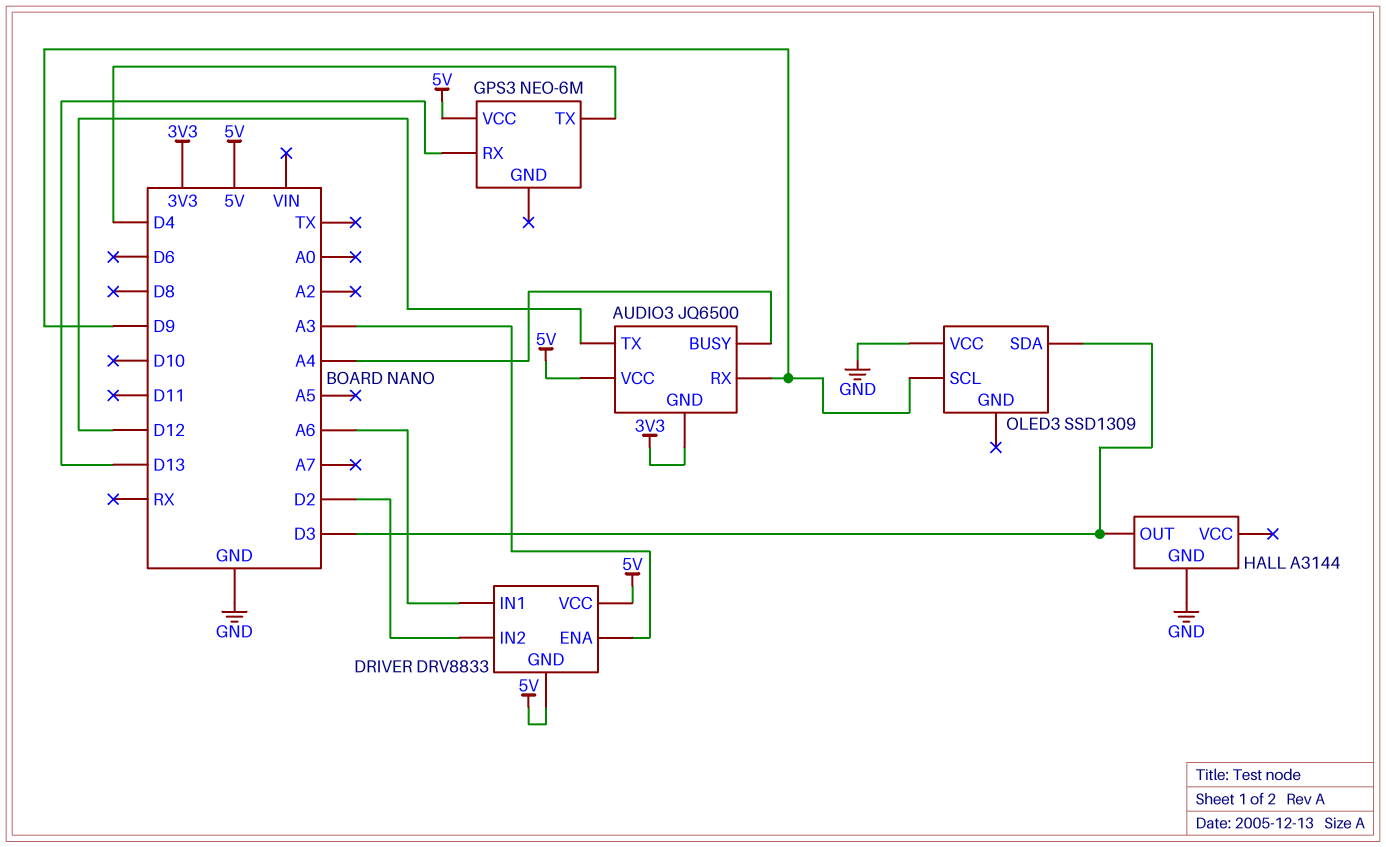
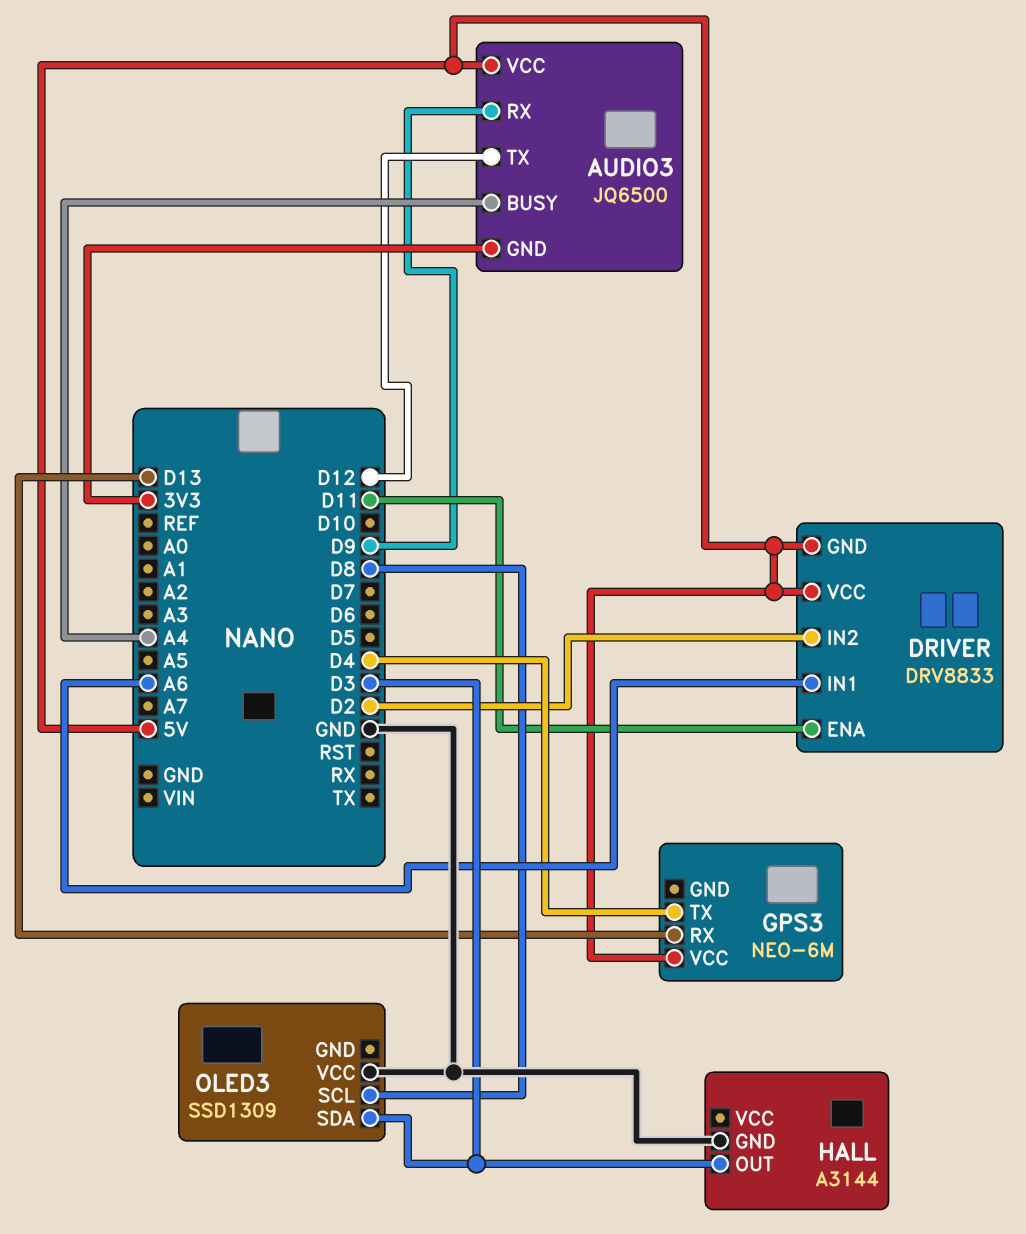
DRIVER pin ENA: A3 -> D11
OLED3 pin SCL: D9 -> D8

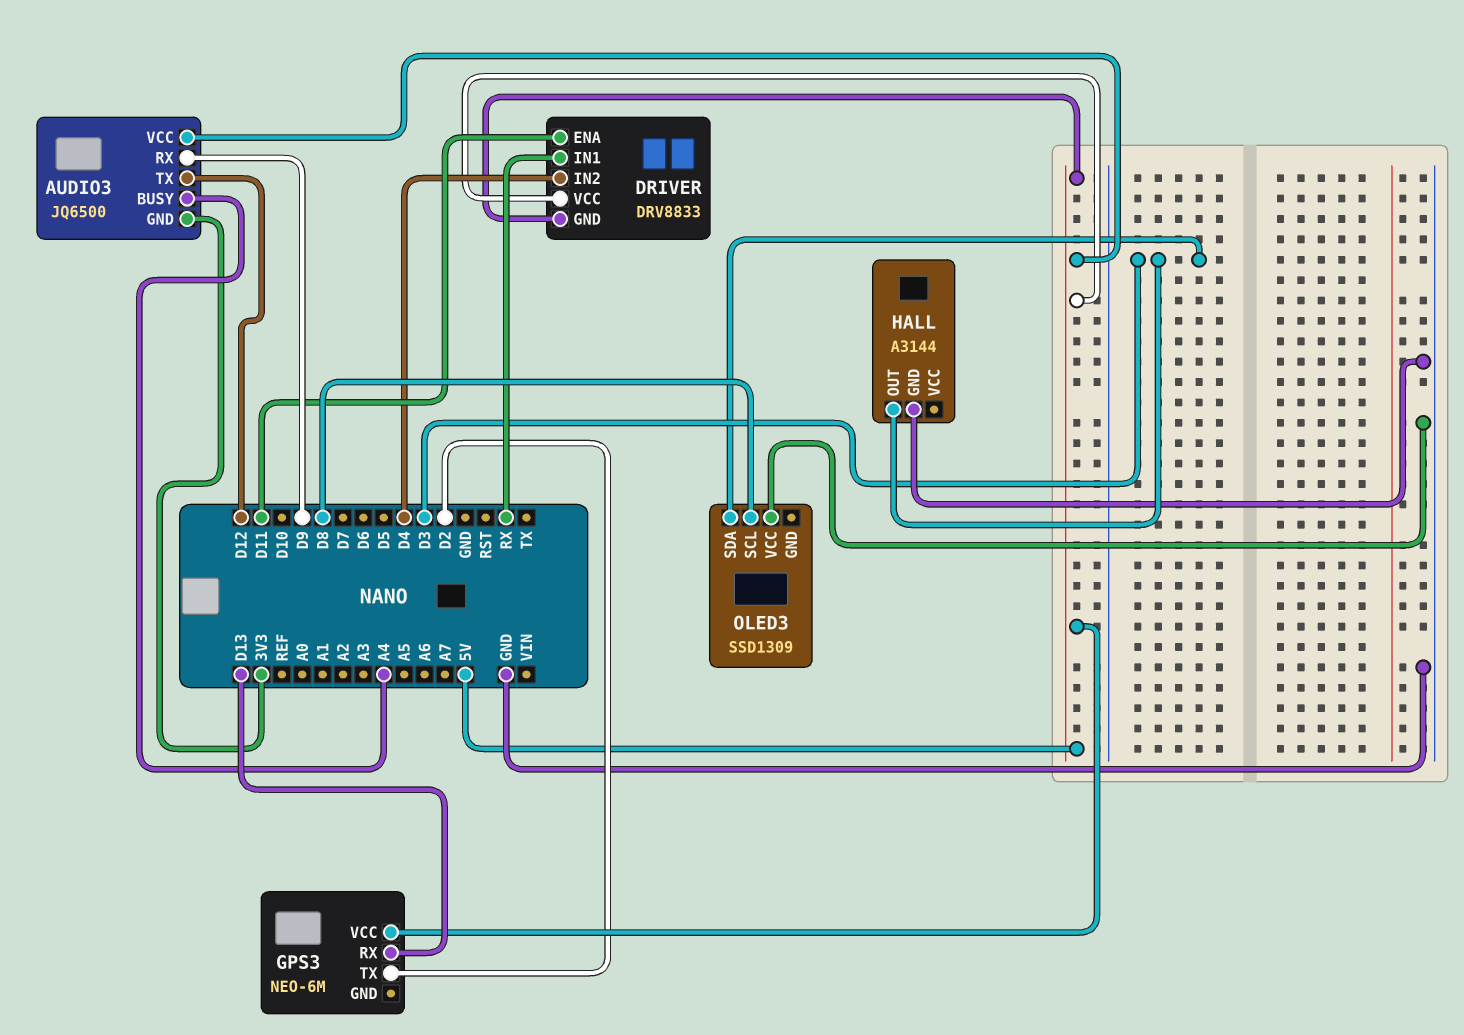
DRIVER pin IN1: A6 -> RX
DRIVER pin IN2: D2 -> D4
GPS3 pin TX: D4 -> D2

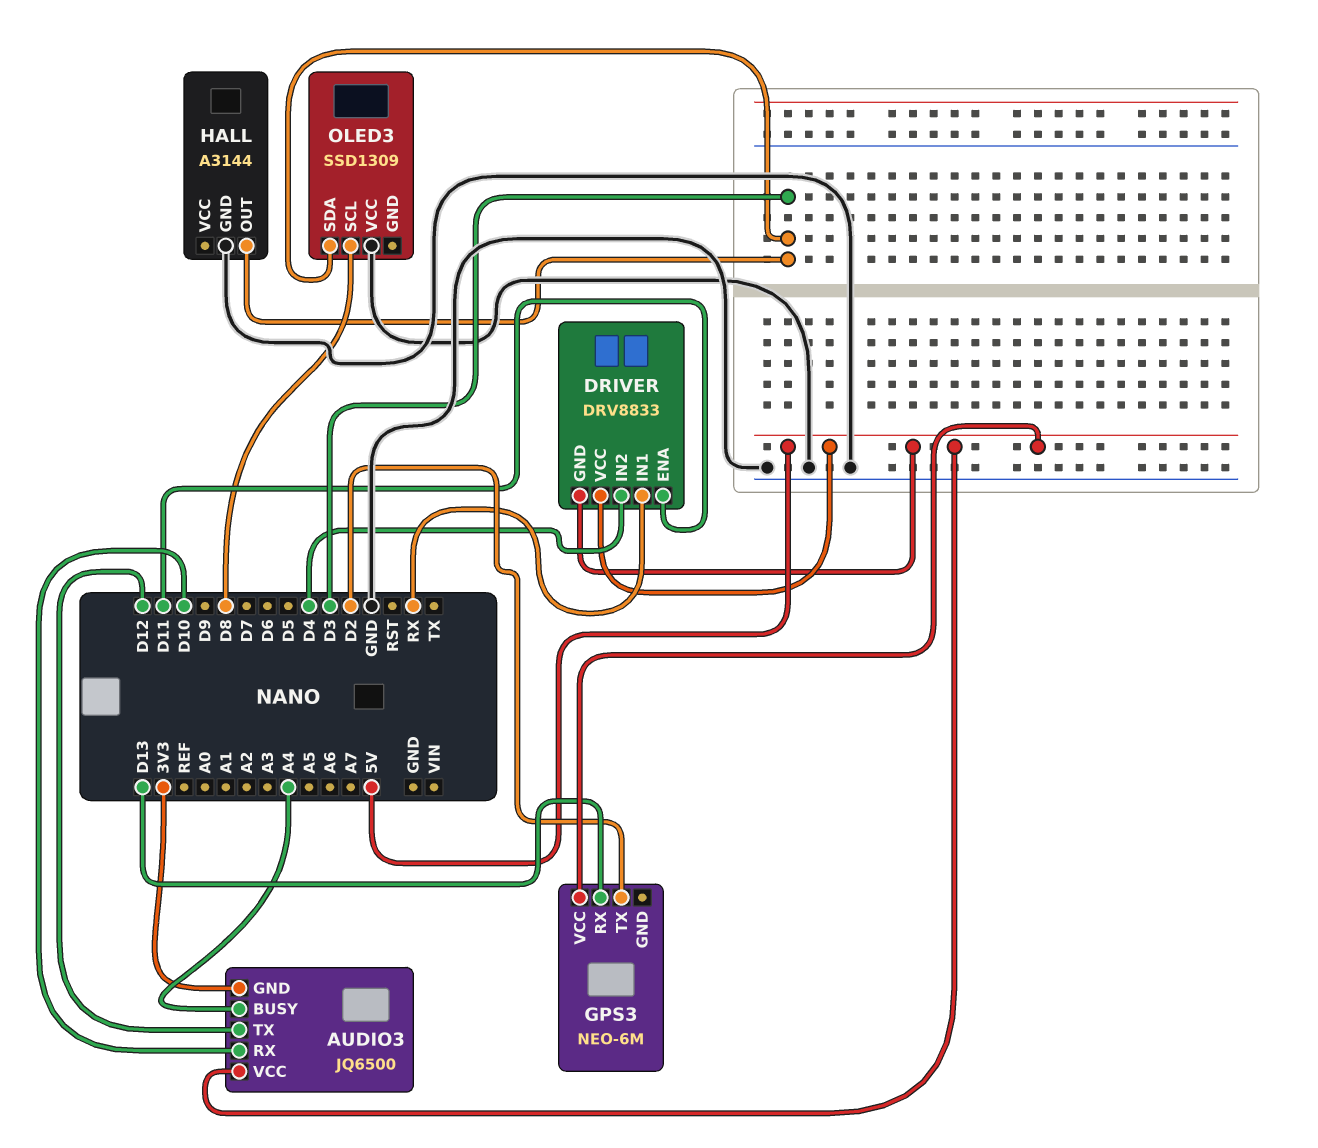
AUDIO3 pin RX: D9 -> D10

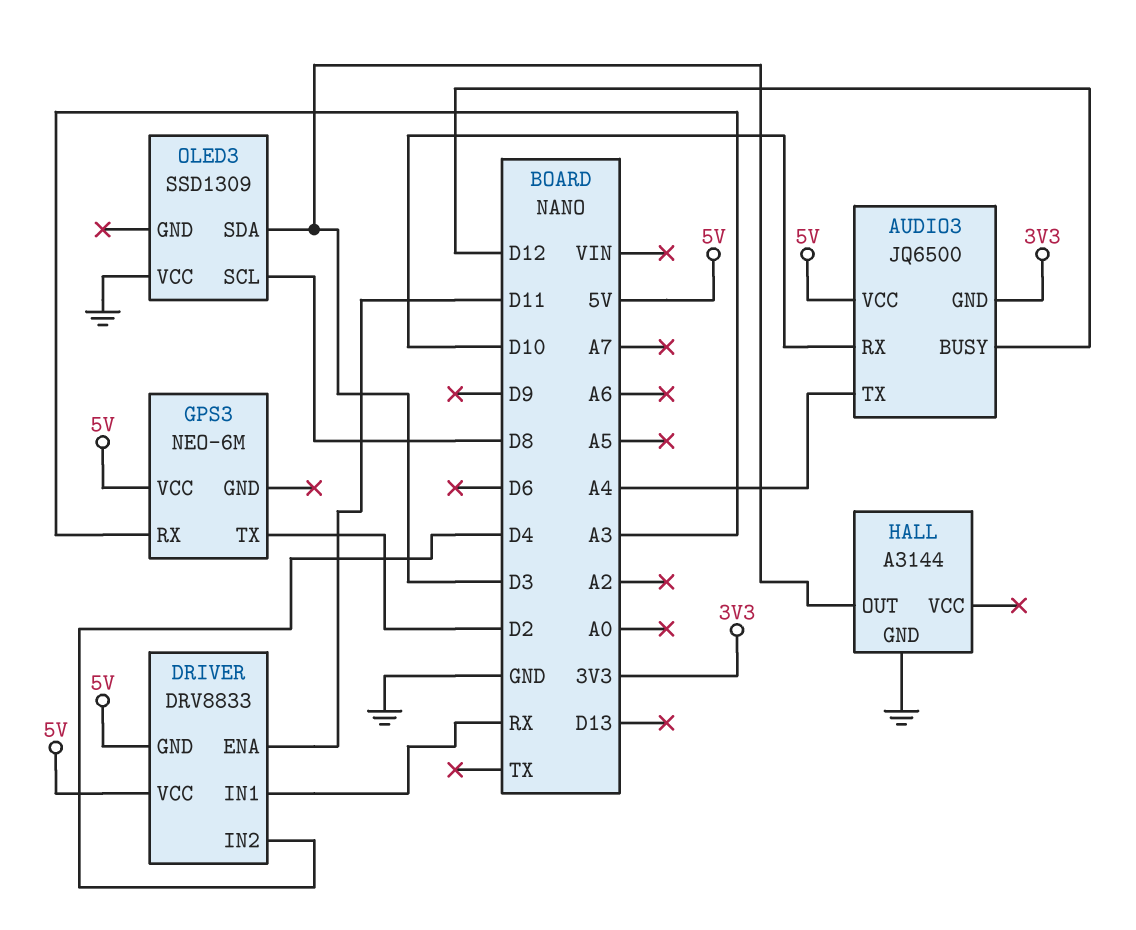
AUDIO3 pin BUSY: A4 -> D12
AUDIO3 pin TX: D12 -> A4
GPS3 pin RX: D13 -> A3

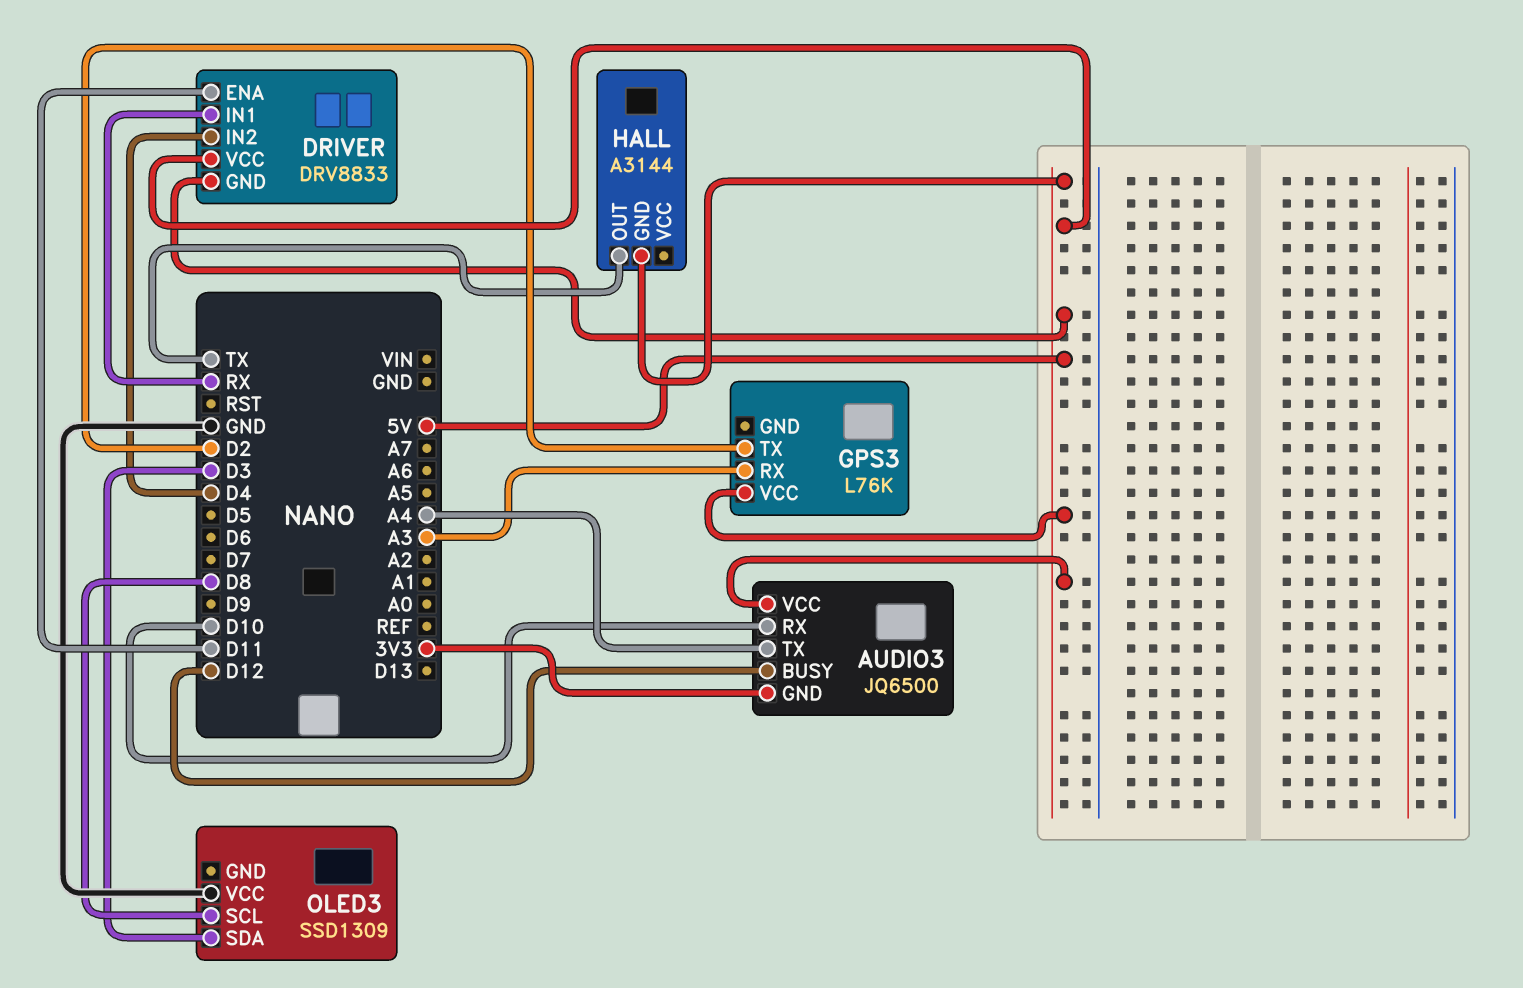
GPS3: NEO-6M -> L76K
HALL pin GND: GND -> 5V
HALL pin OUT: D3 -> TX

